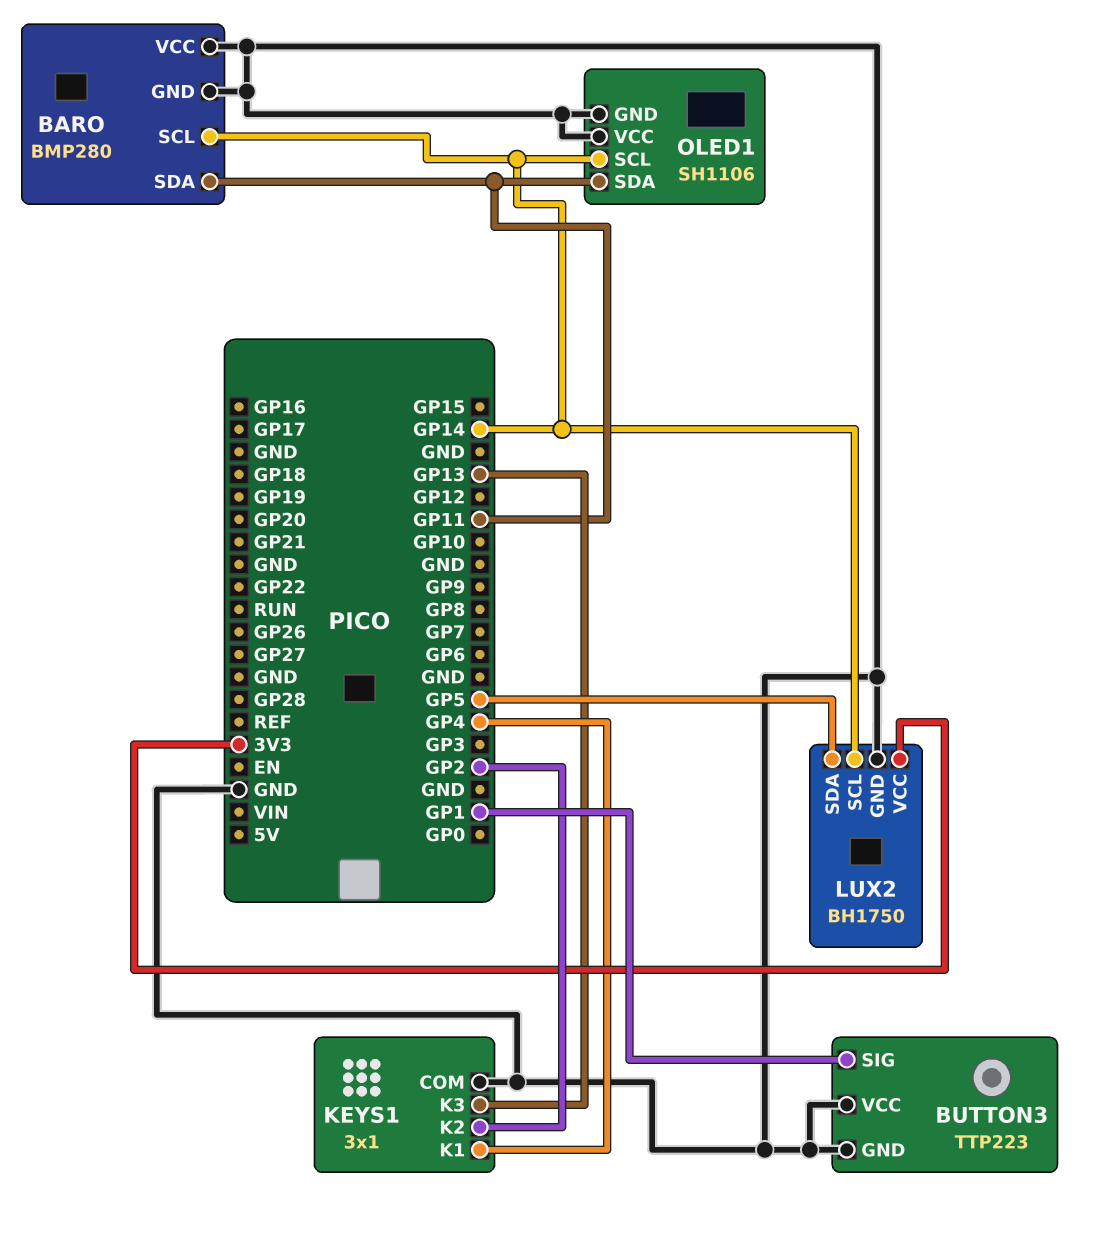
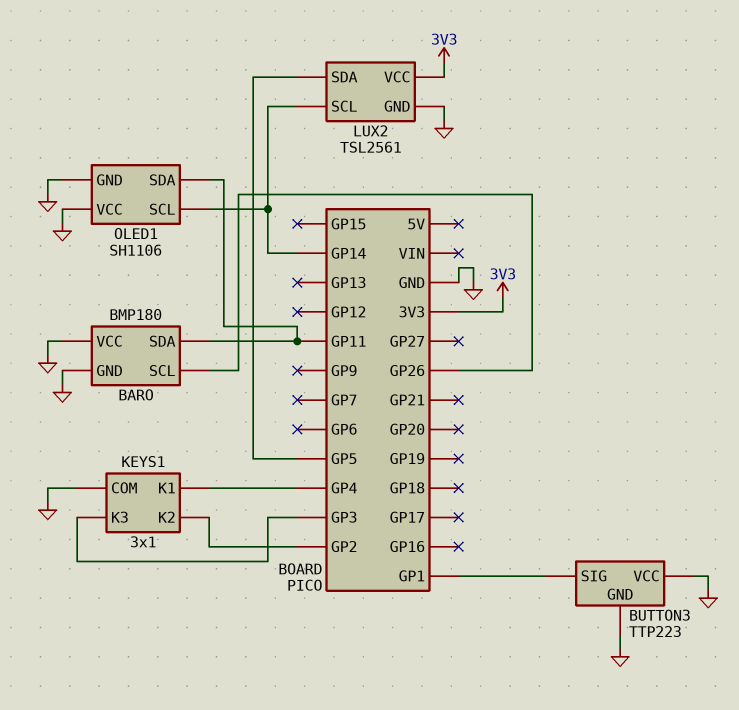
BARO: BMP280 -> BMP180
BARO pin SCL: GP14 -> GP26
KEYS1 pin K3: GP13 -> GP3
LUX2: BH1750 -> TSL2561

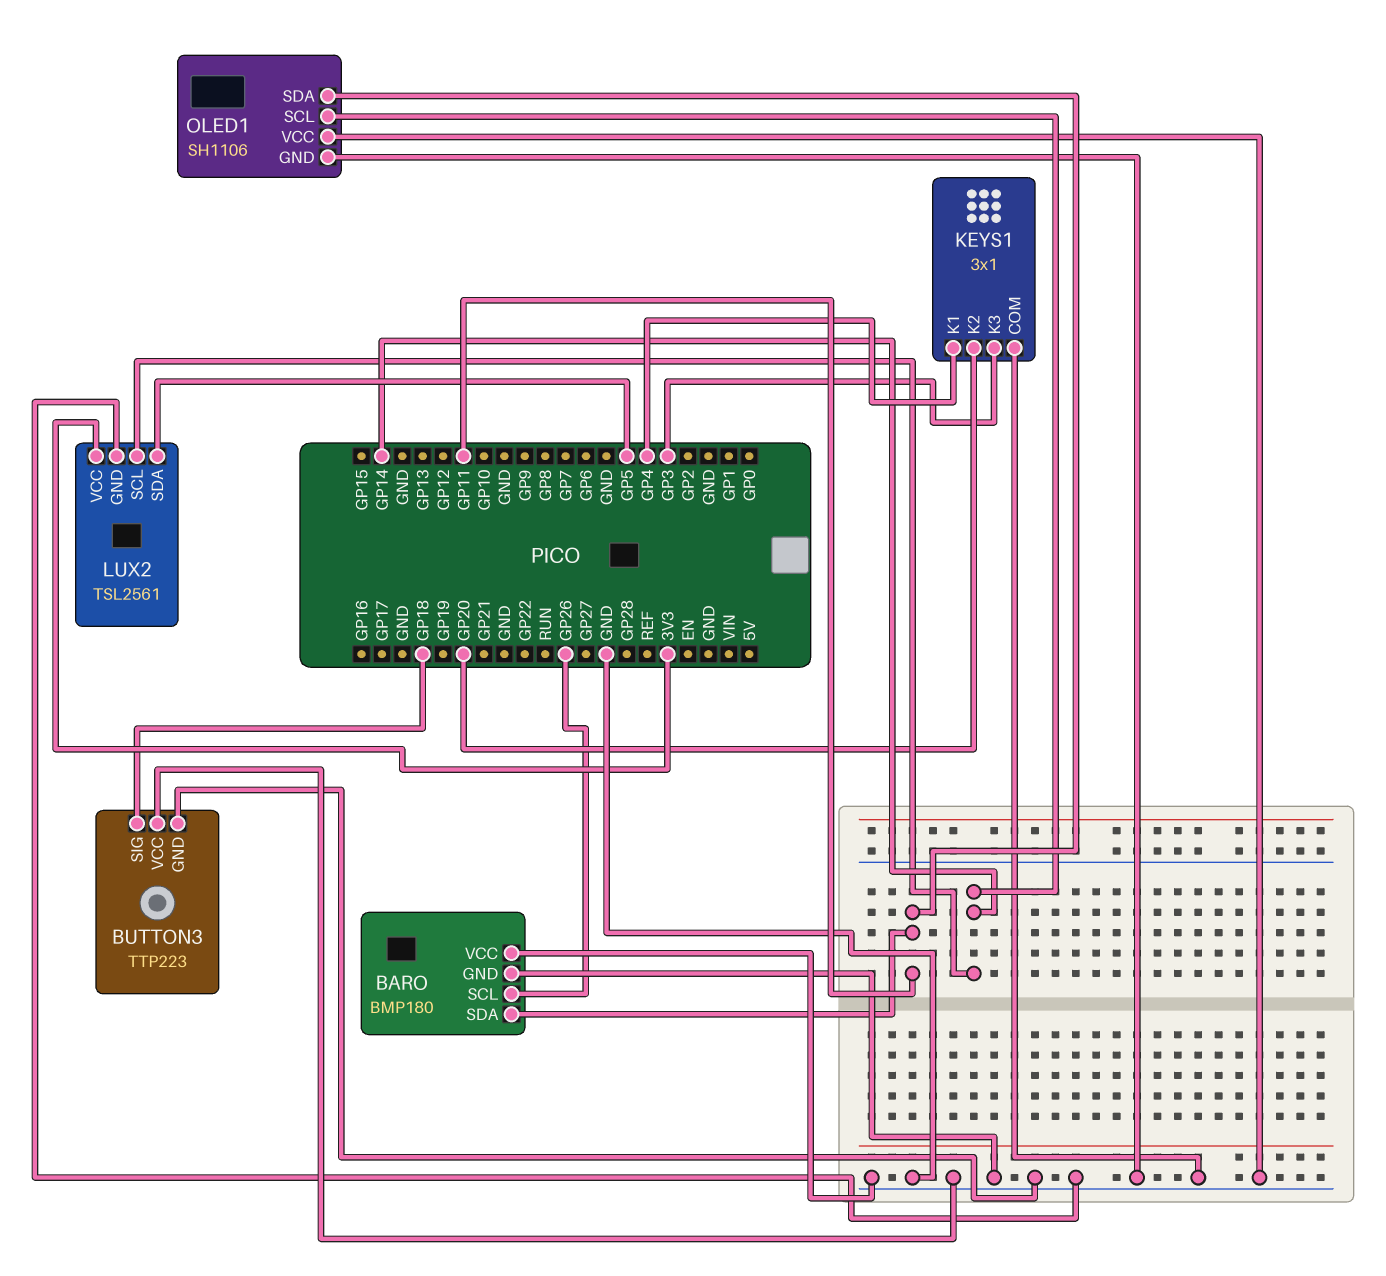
BUTTON3 pin SIG: GP1 -> GP18
KEYS1 pin K2: GP2 -> GP20

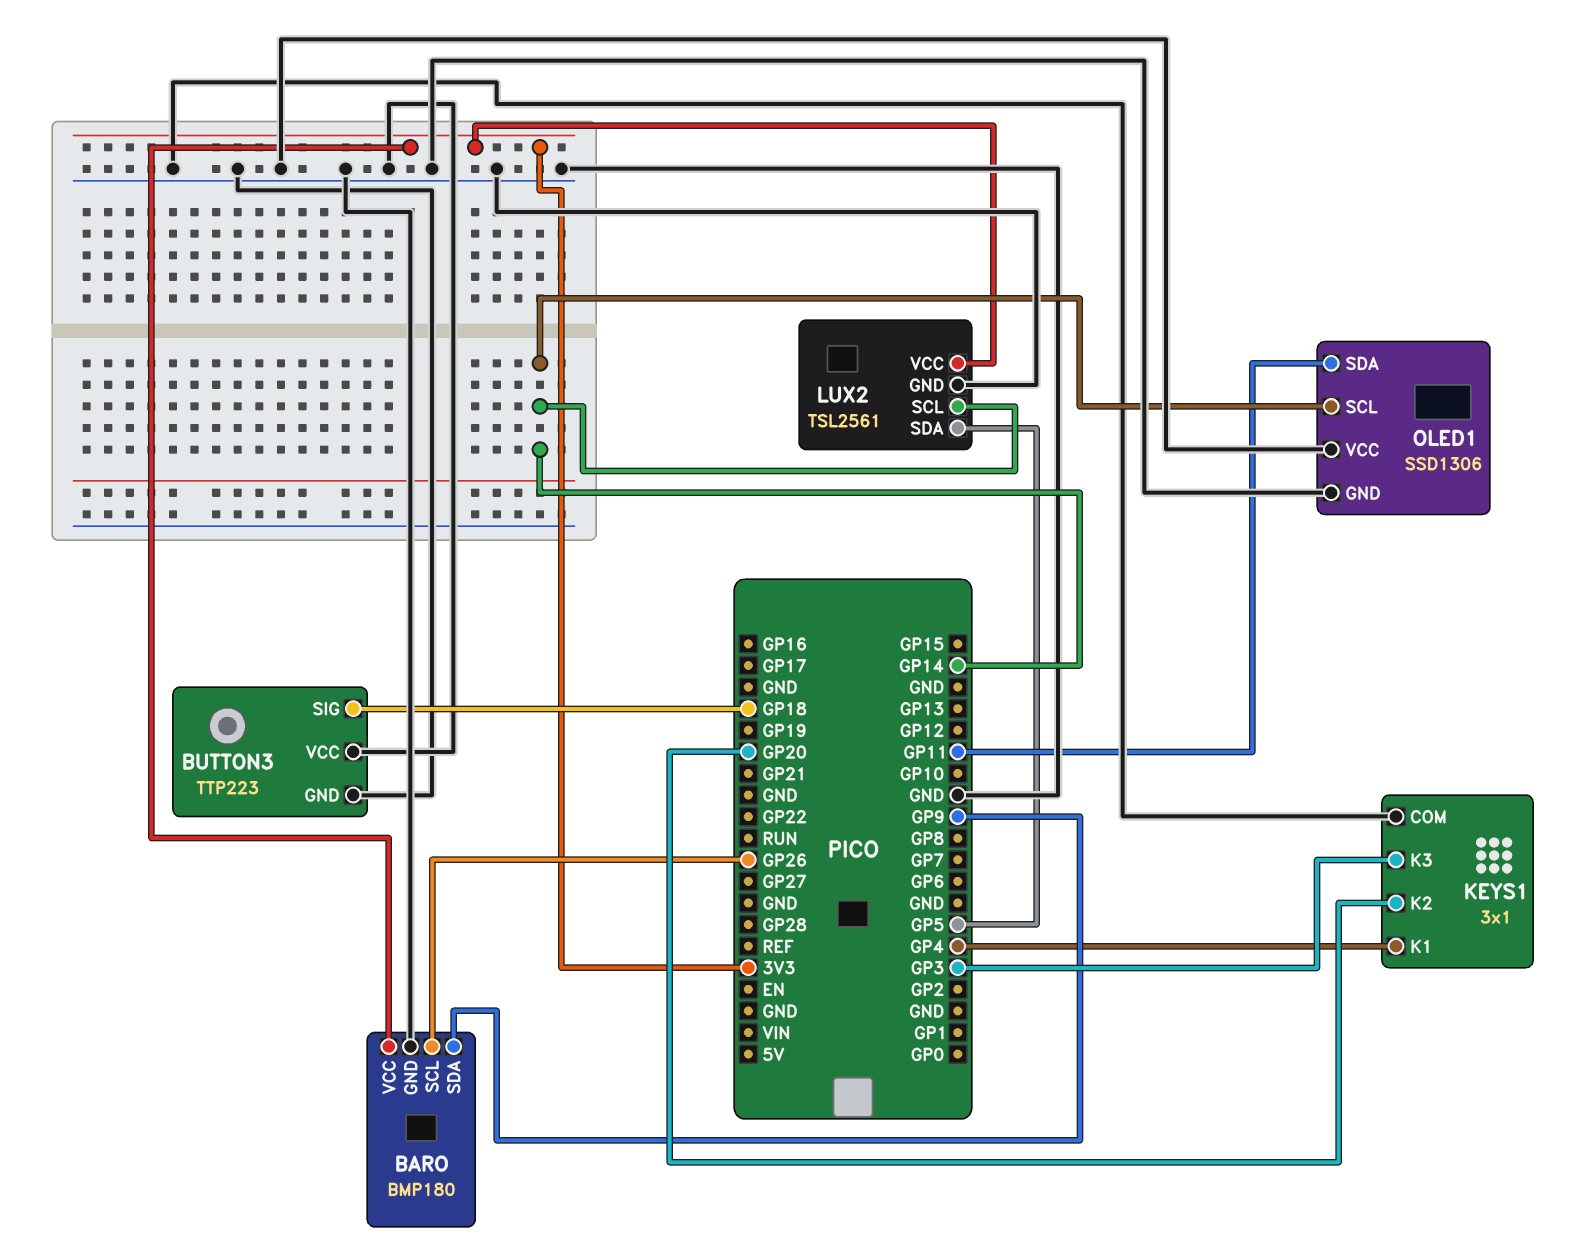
BARO pin SDA: GP11 -> GP9
BARO pin VCC: GND -> 3V3
OLED1: SH1106 -> SSD1306

